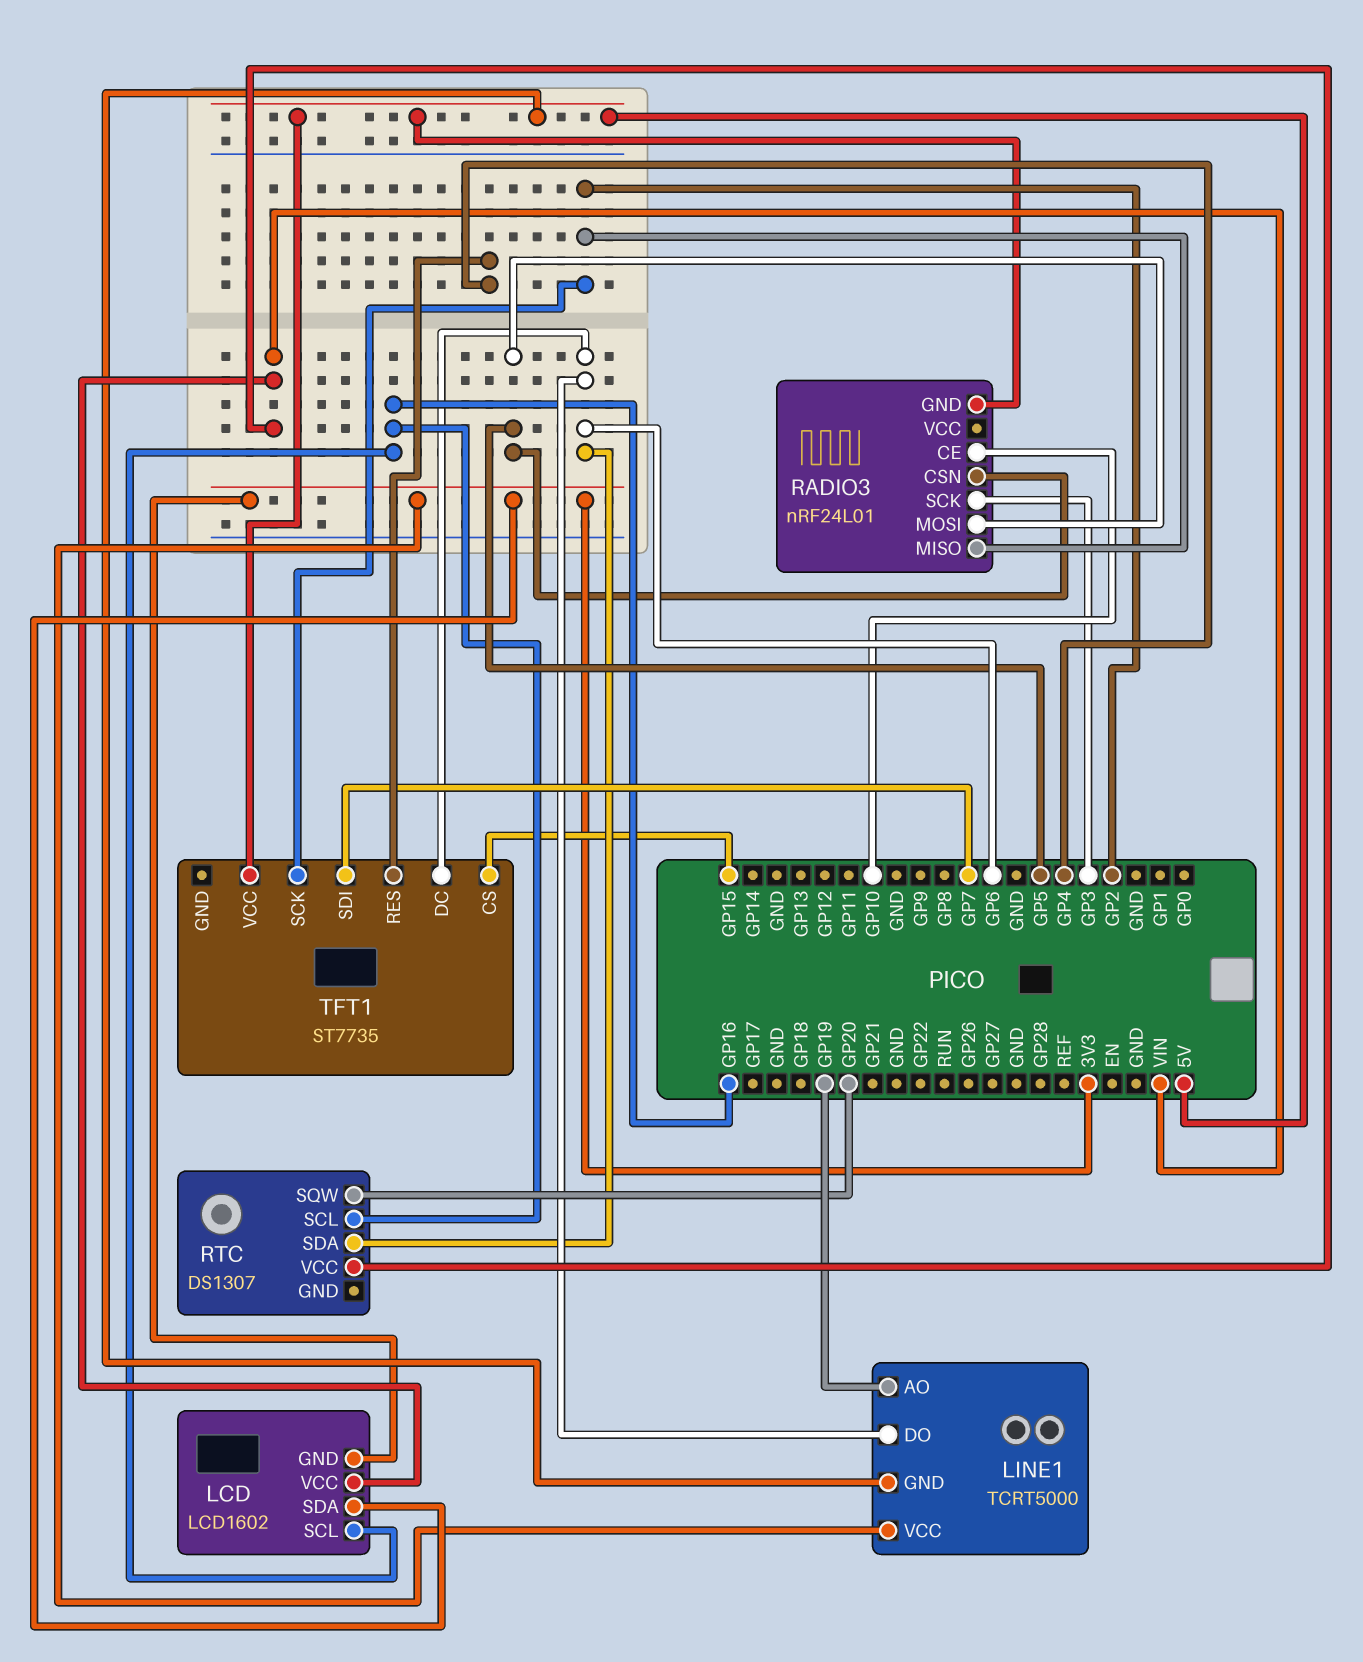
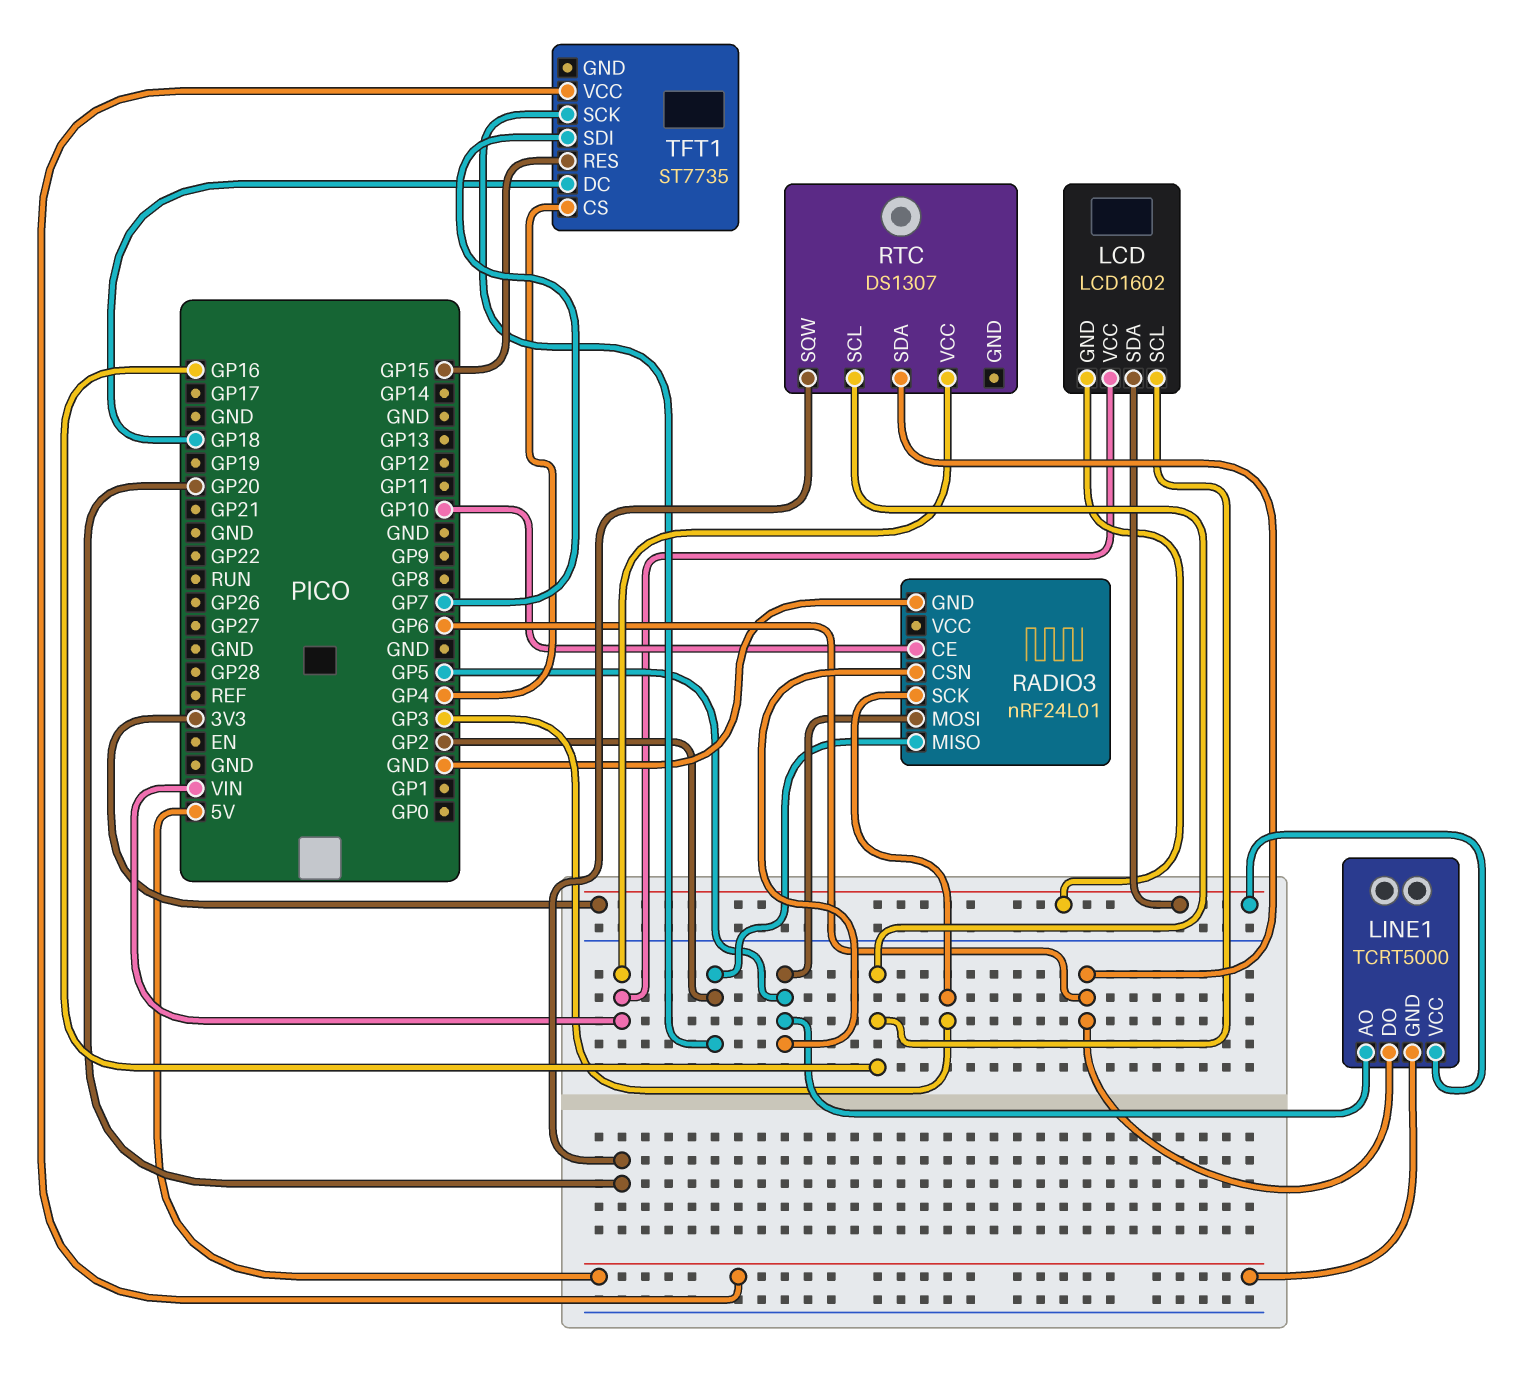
LINE1 pin AO: GP19 -> GP5
RADIO3 pin GND: 5V -> GND
TFT1 pin CS: GP15 -> GP4
TFT1 pin DC: GP6 -> GP18
TFT1 pin RES: GP4 -> GP15

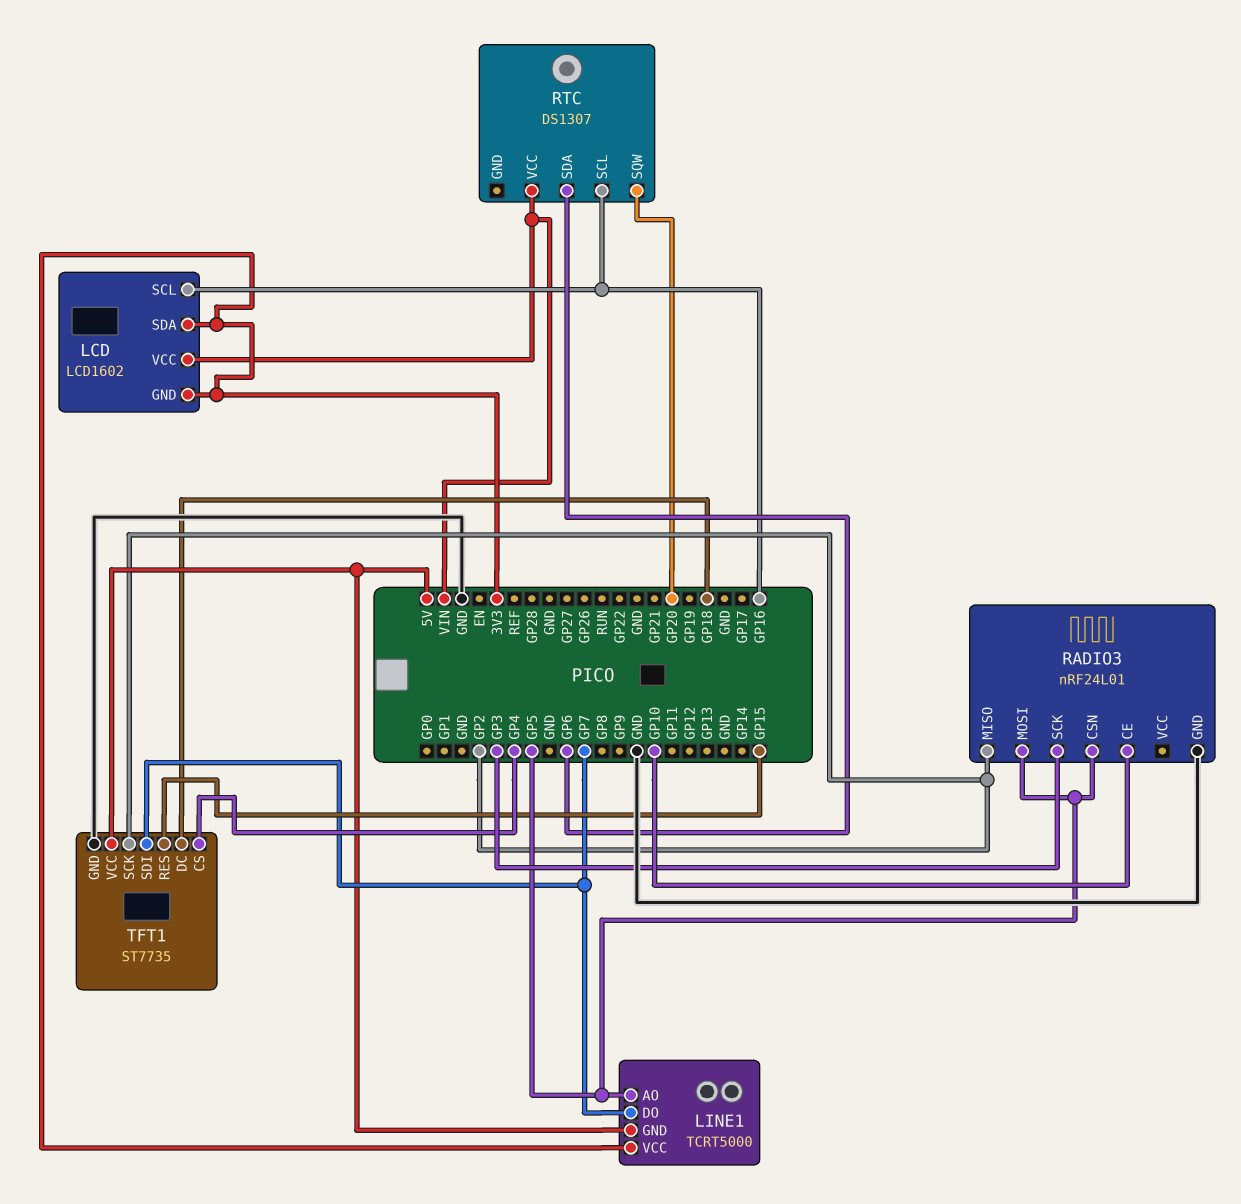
LINE1 pin DO: GP6 -> GP7
TFT1 pin GND: none -> GND

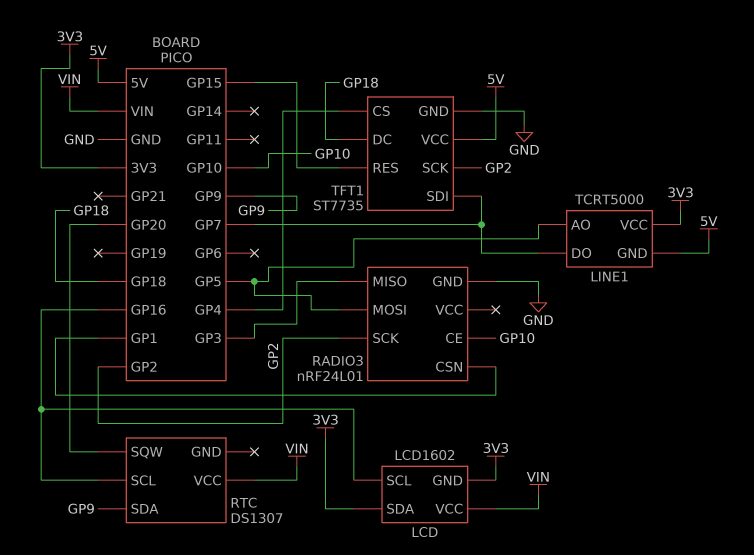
RADIO3 pin CSN: GP5 -> GP1
RADIO3 pin MISO: GP2 -> GP3
RADIO3 pin SCK: GP3 -> GP2
RTC pin SDA: GP6 -> GP9

